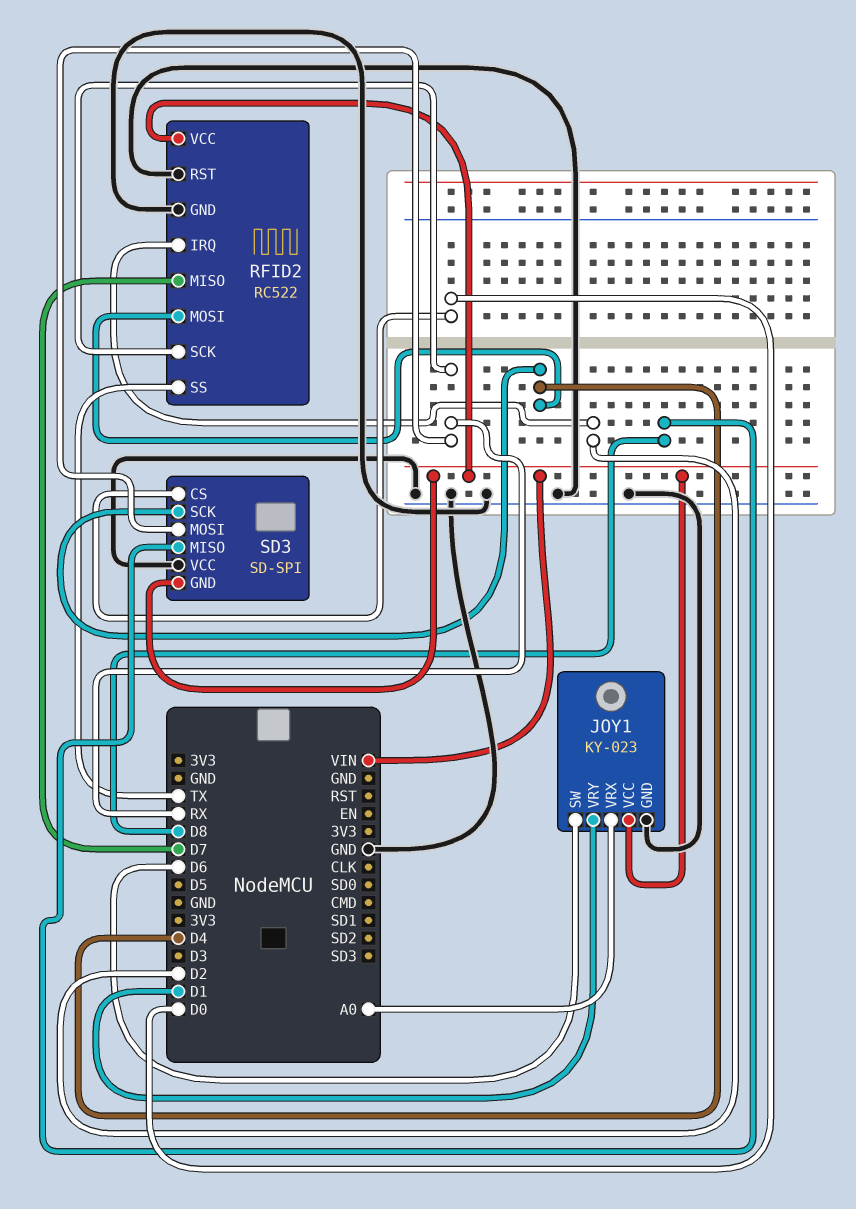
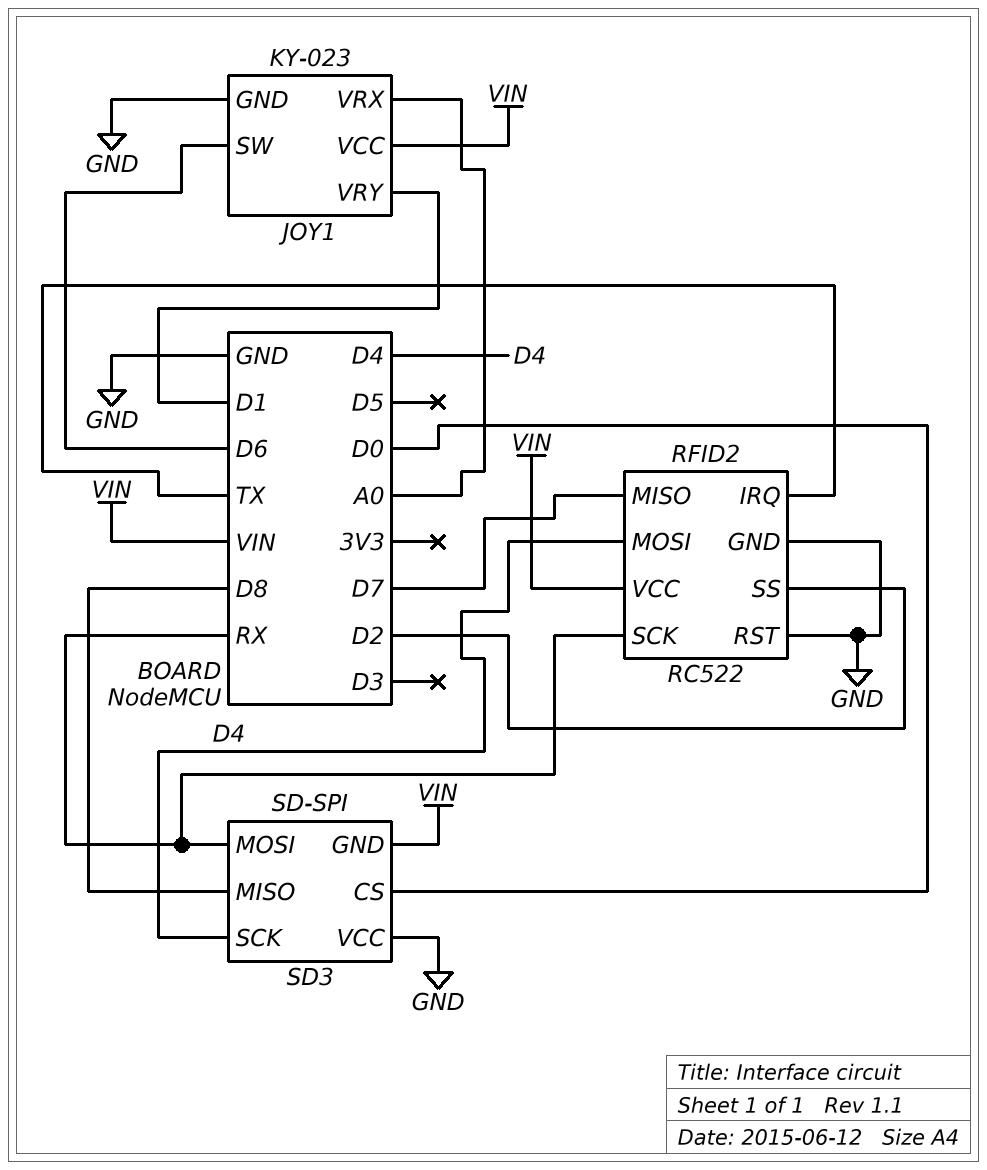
RFID2 pin IRQ: D2 -> TX
RFID2 pin SS: TX -> D2

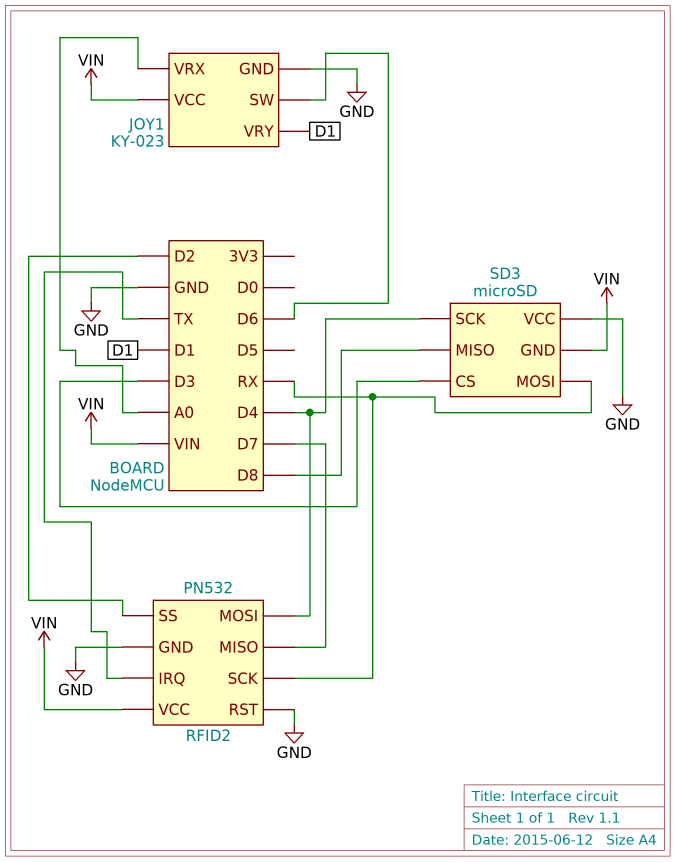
RFID2: RC522 -> PN532
SD3: SD-SPI -> microSD
SD3 pin CS: D0 -> D3

